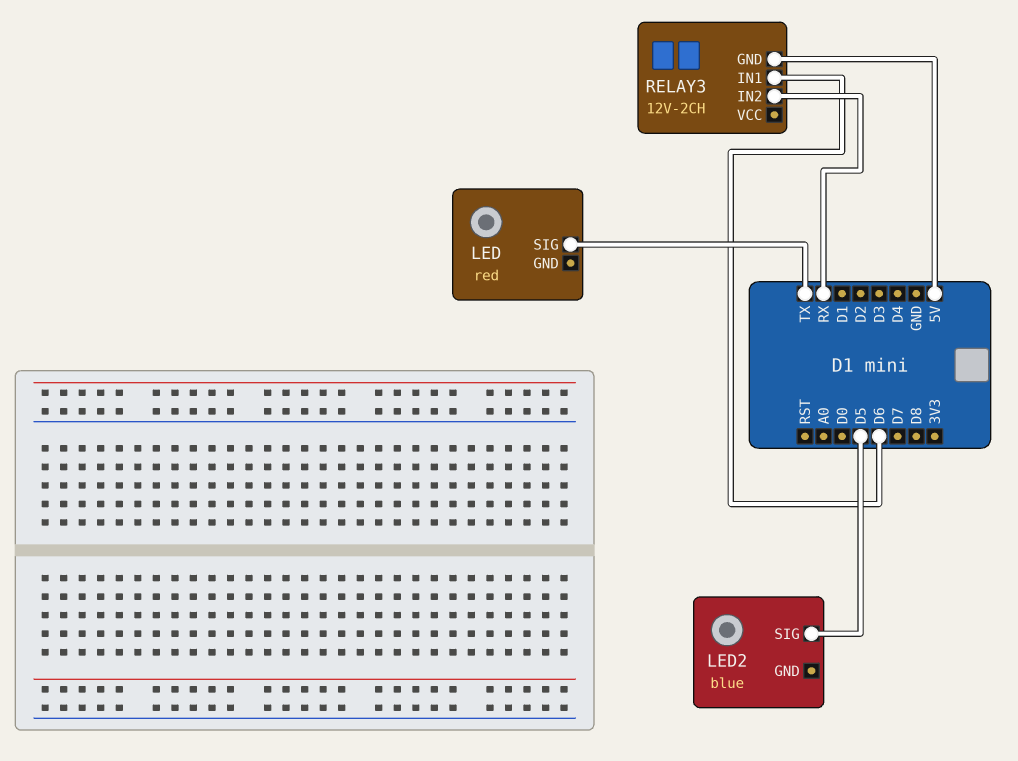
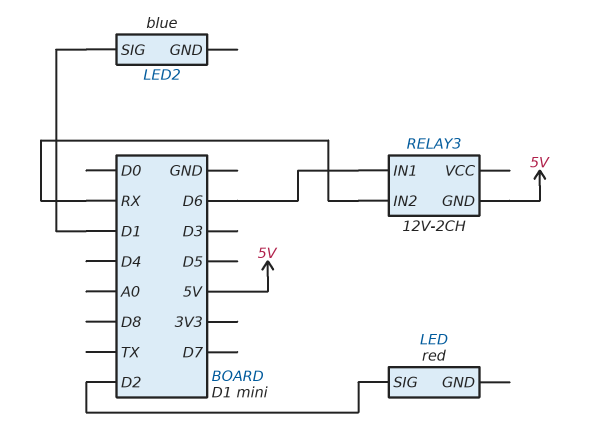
LED pin SIG: TX -> D2
LED2 pin SIG: D5 -> D1

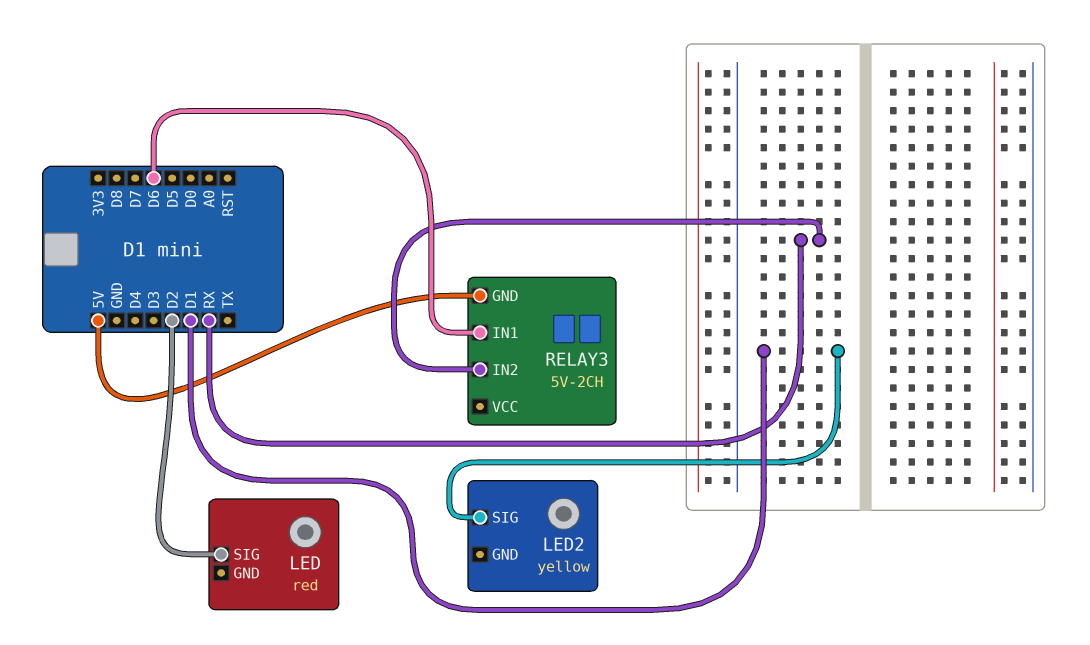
LED2: blue -> yellow
RELAY3: 12V-2CH -> 5V-2CH

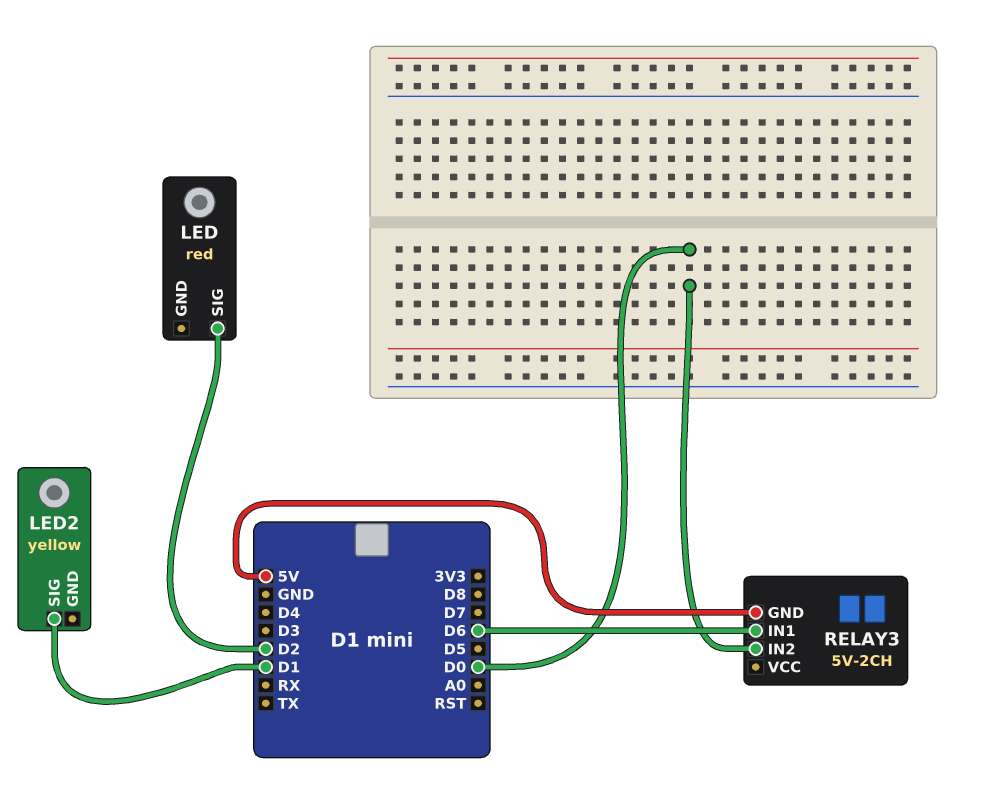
RELAY3 pin IN2: RX -> D0

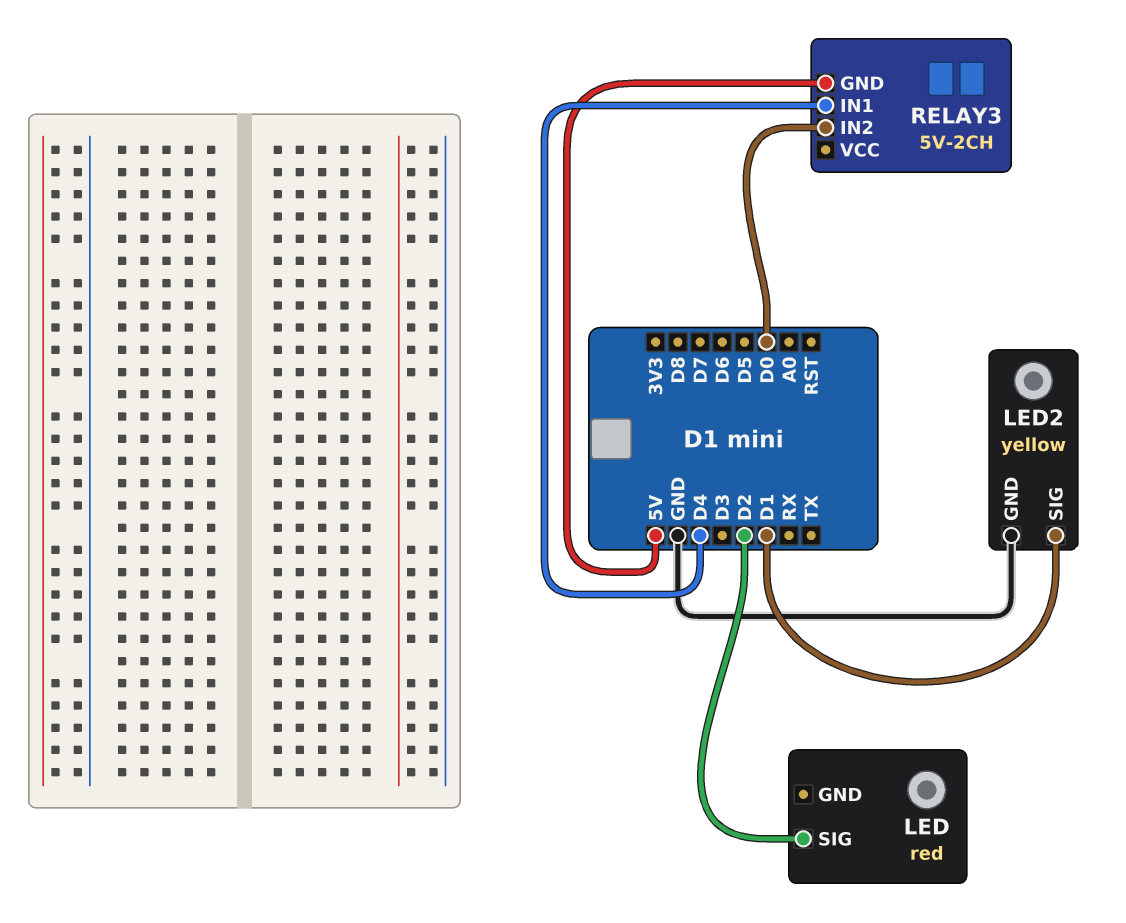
LED2 pin GND: none -> GND
RELAY3 pin IN1: D6 -> D4

